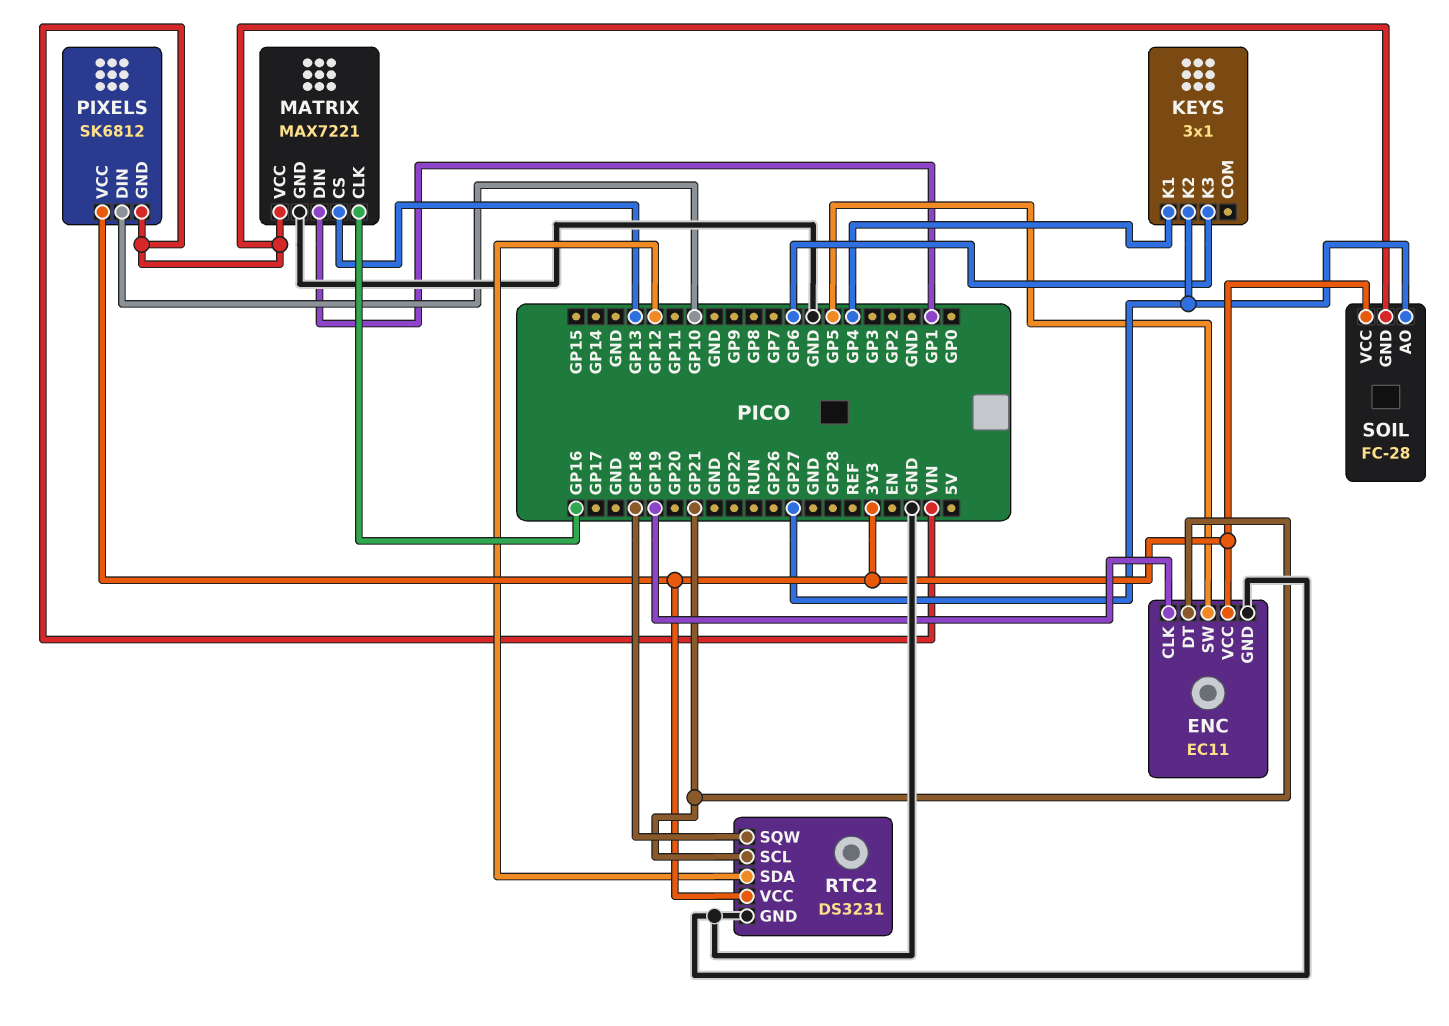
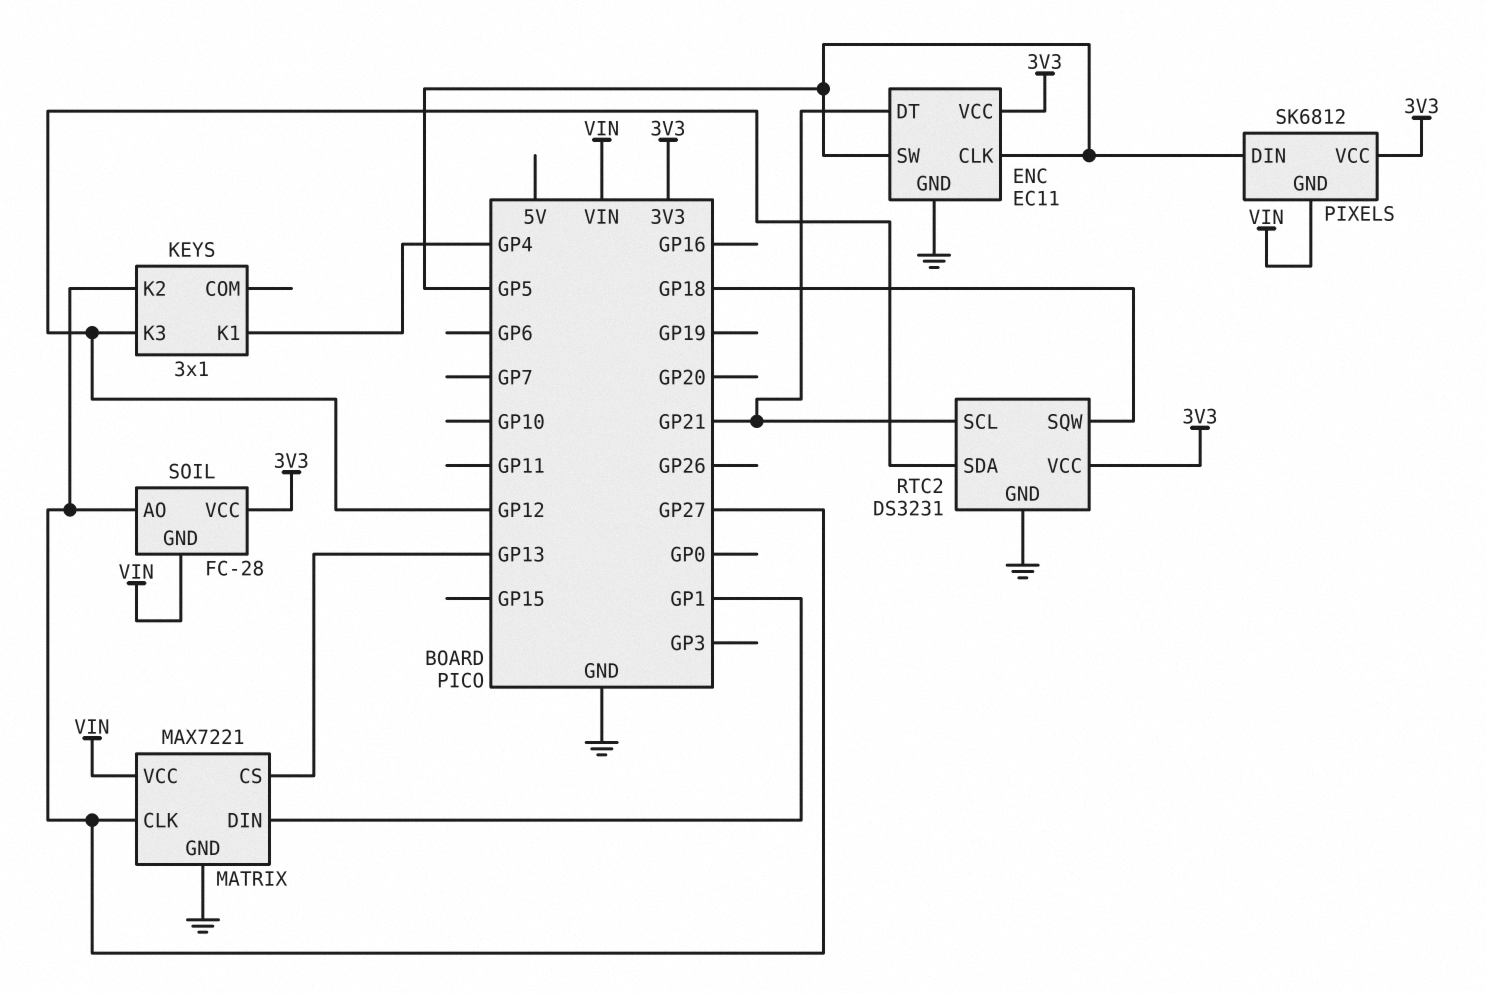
ENC pin CLK: GP19 -> GP5
KEYS pin K3: GP6 -> GP12
MATRIX pin CLK: GP16 -> GP27
PIXELS pin DIN: GP10 -> GP5

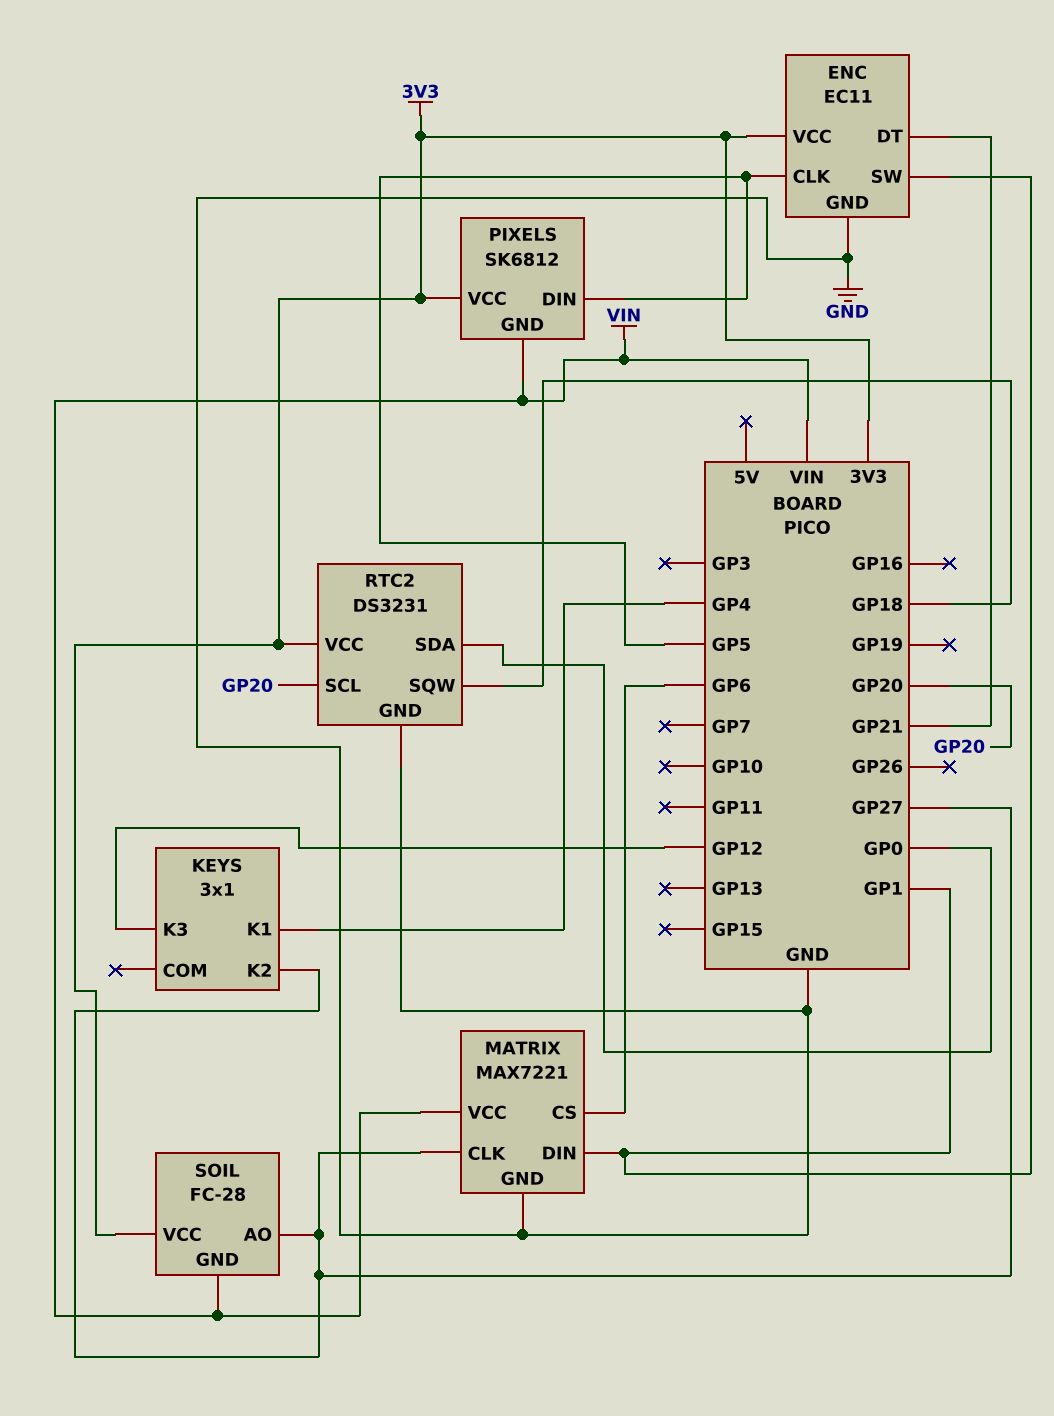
ENC pin SW: GP5 -> GP1
MATRIX pin CS: GP13 -> GP6
RTC2 pin SCL: GP21 -> GP20
RTC2 pin SDA: GP12 -> GP0

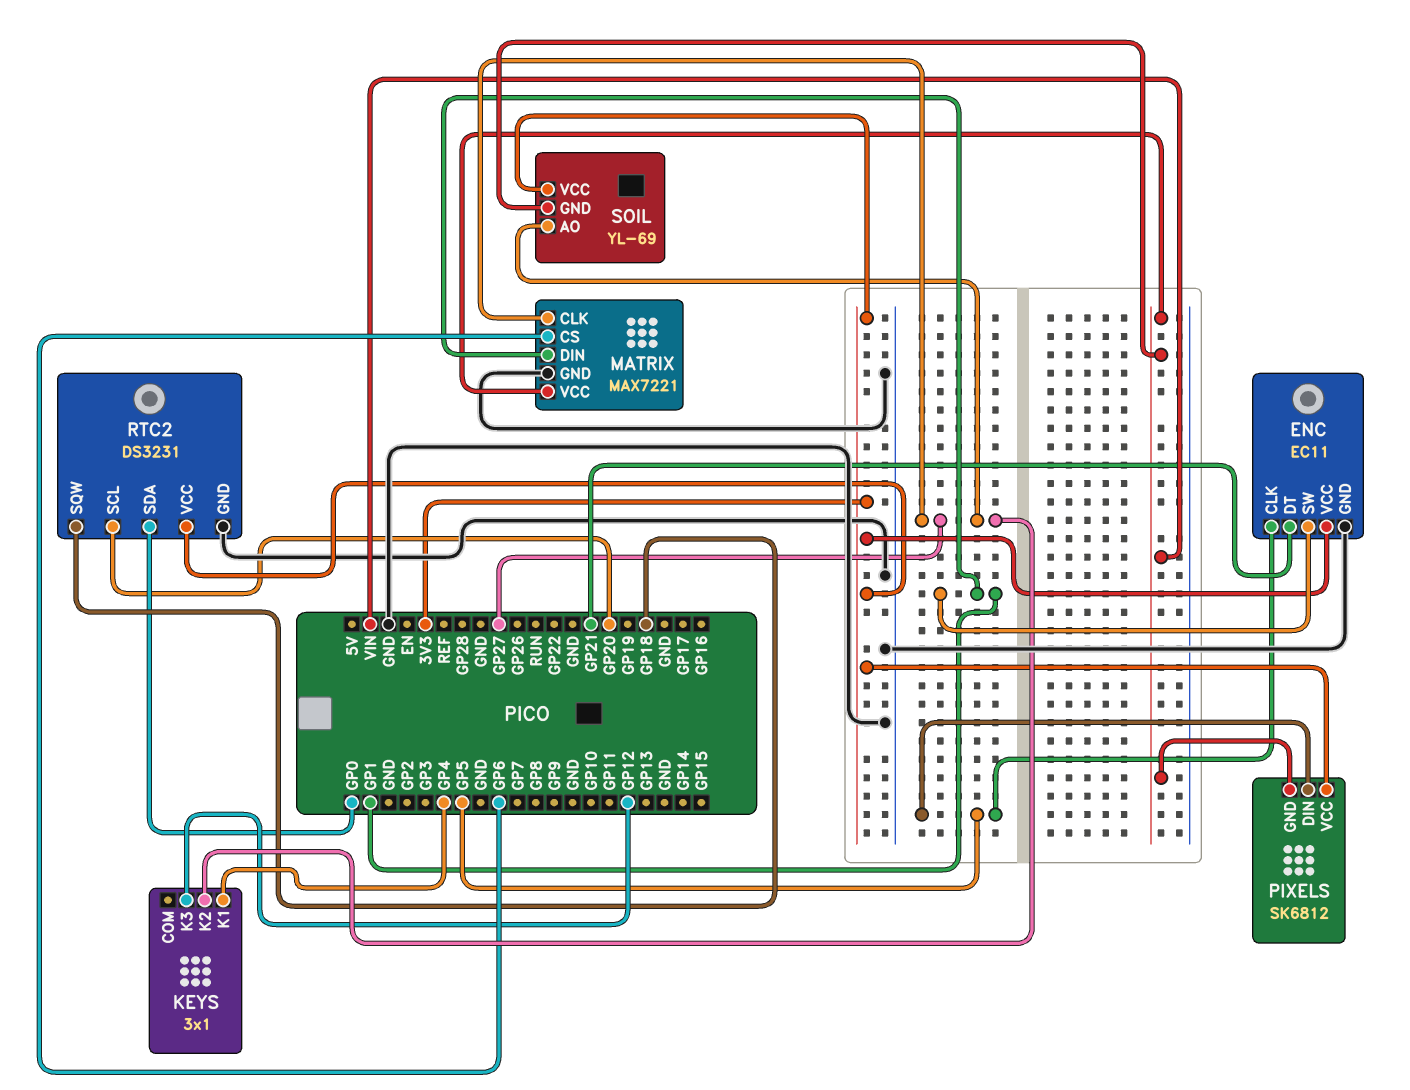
SOIL: FC-28 -> YL-69

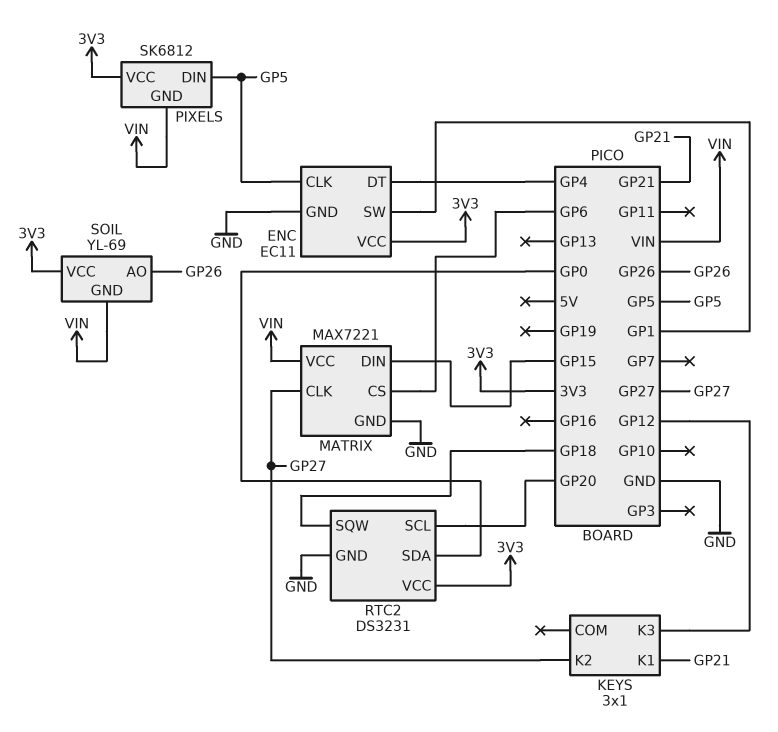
ENC pin DT: GP21 -> GP4
KEYS pin K1: GP4 -> GP21
MATRIX pin DIN: GP1 -> GP15
SOIL pin AO: GP27 -> GP26

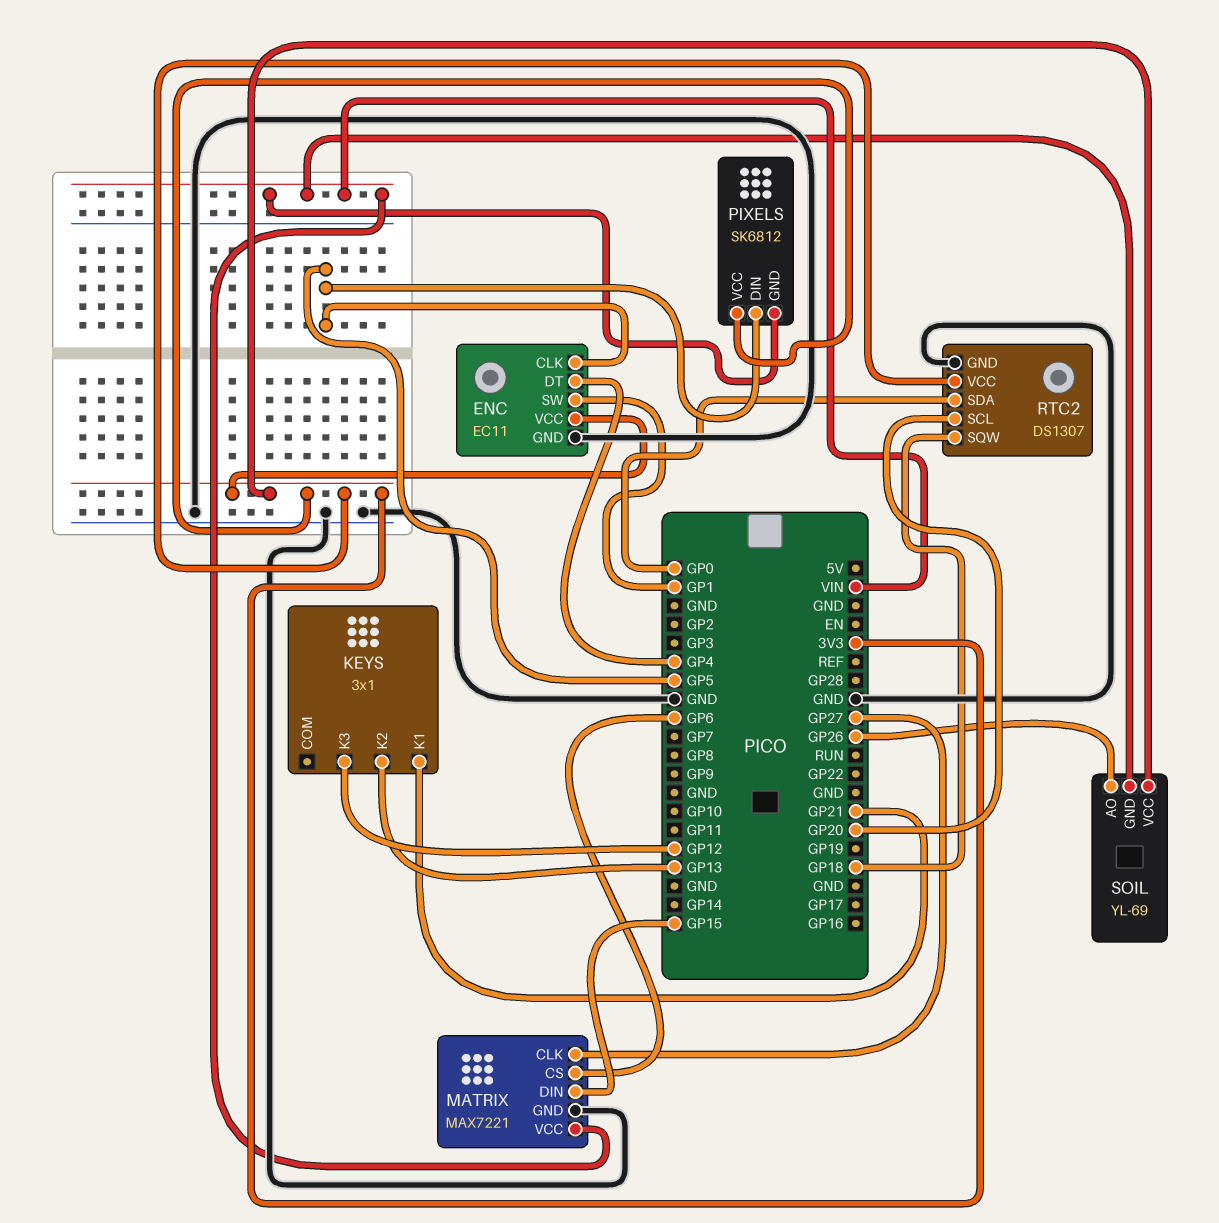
KEYS pin K2: GP27 -> GP13
RTC2: DS3231 -> DS1307

